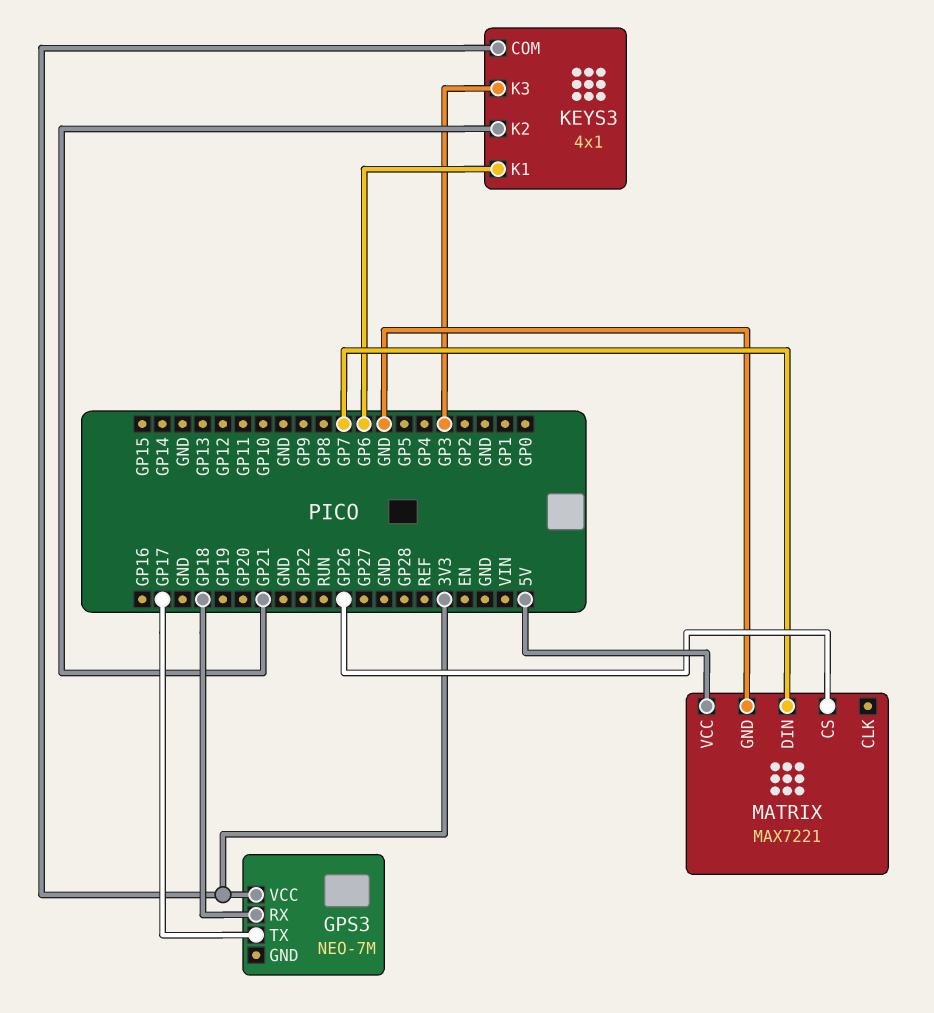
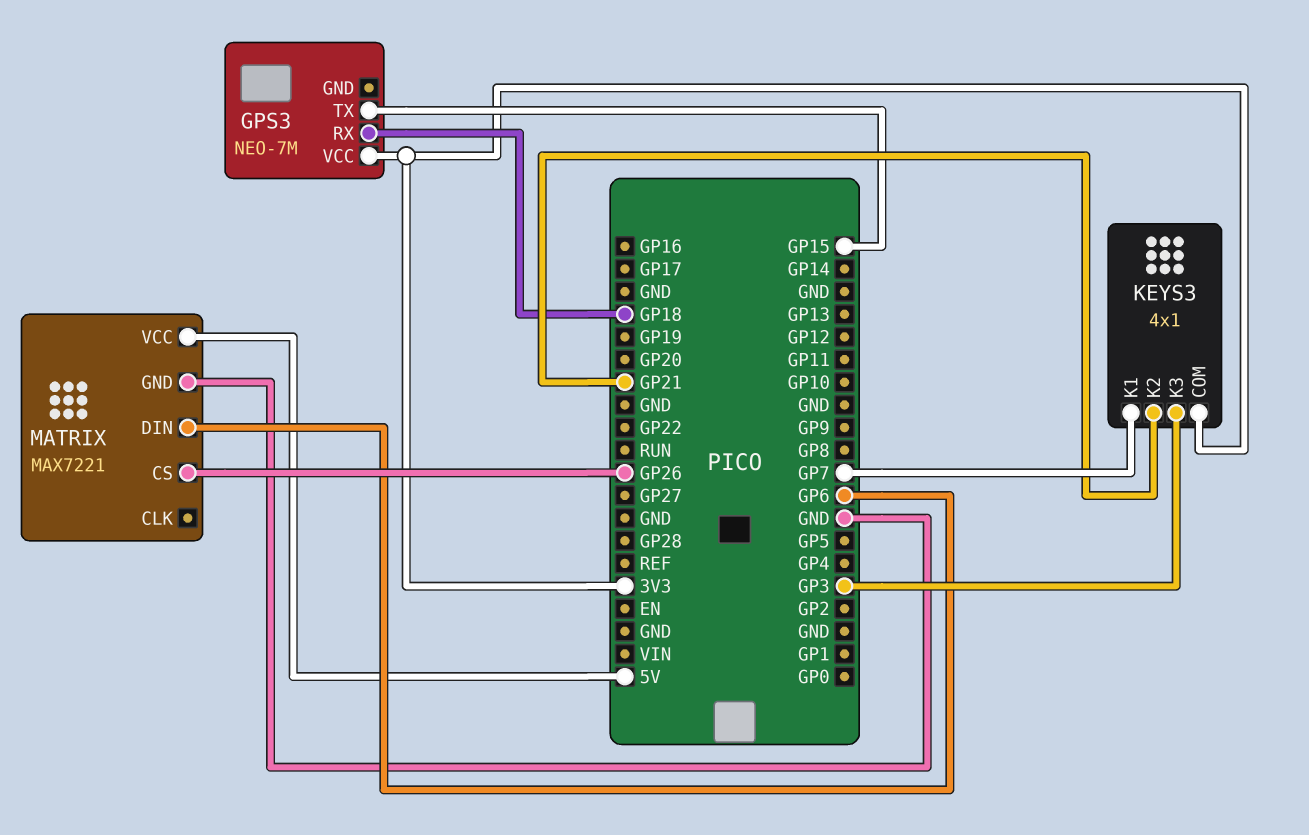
GPS3 pin TX: GP17 -> GP15
KEYS3 pin K1: GP6 -> GP7
MATRIX pin DIN: GP7 -> GP6

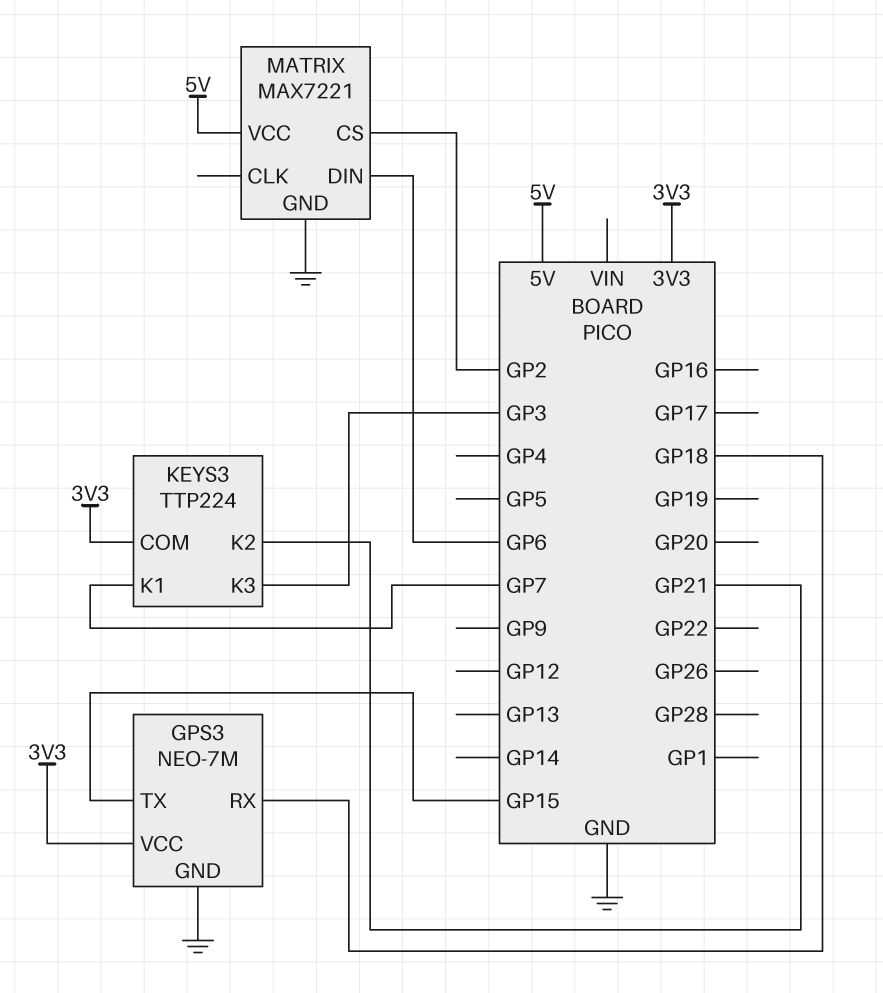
GPS3 pin GND: none -> GND
KEYS3: 4x1 -> TTP224
MATRIX pin CS: GP26 -> GP2

